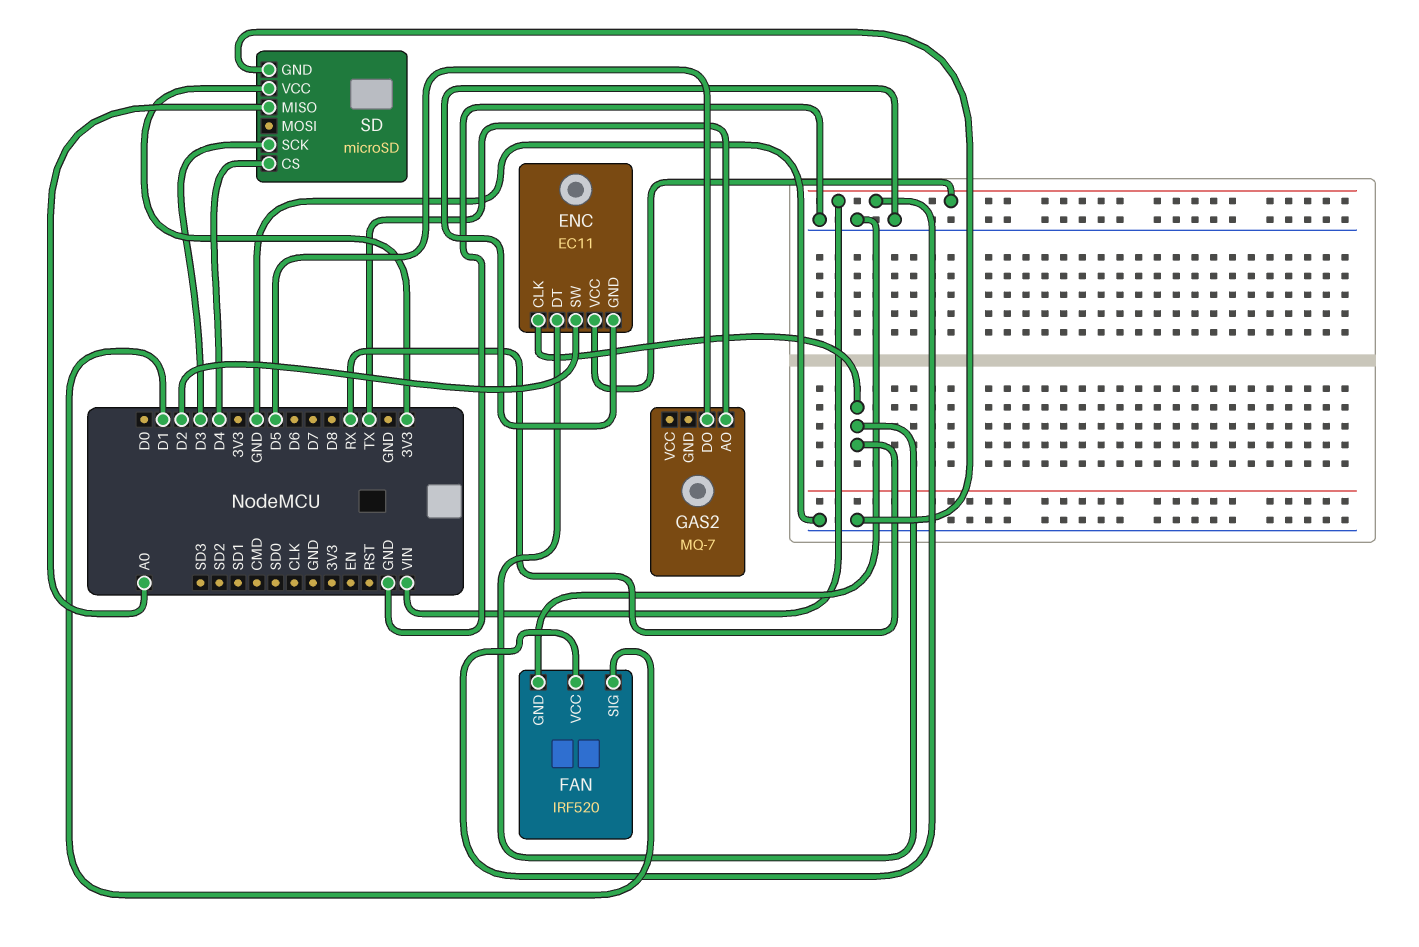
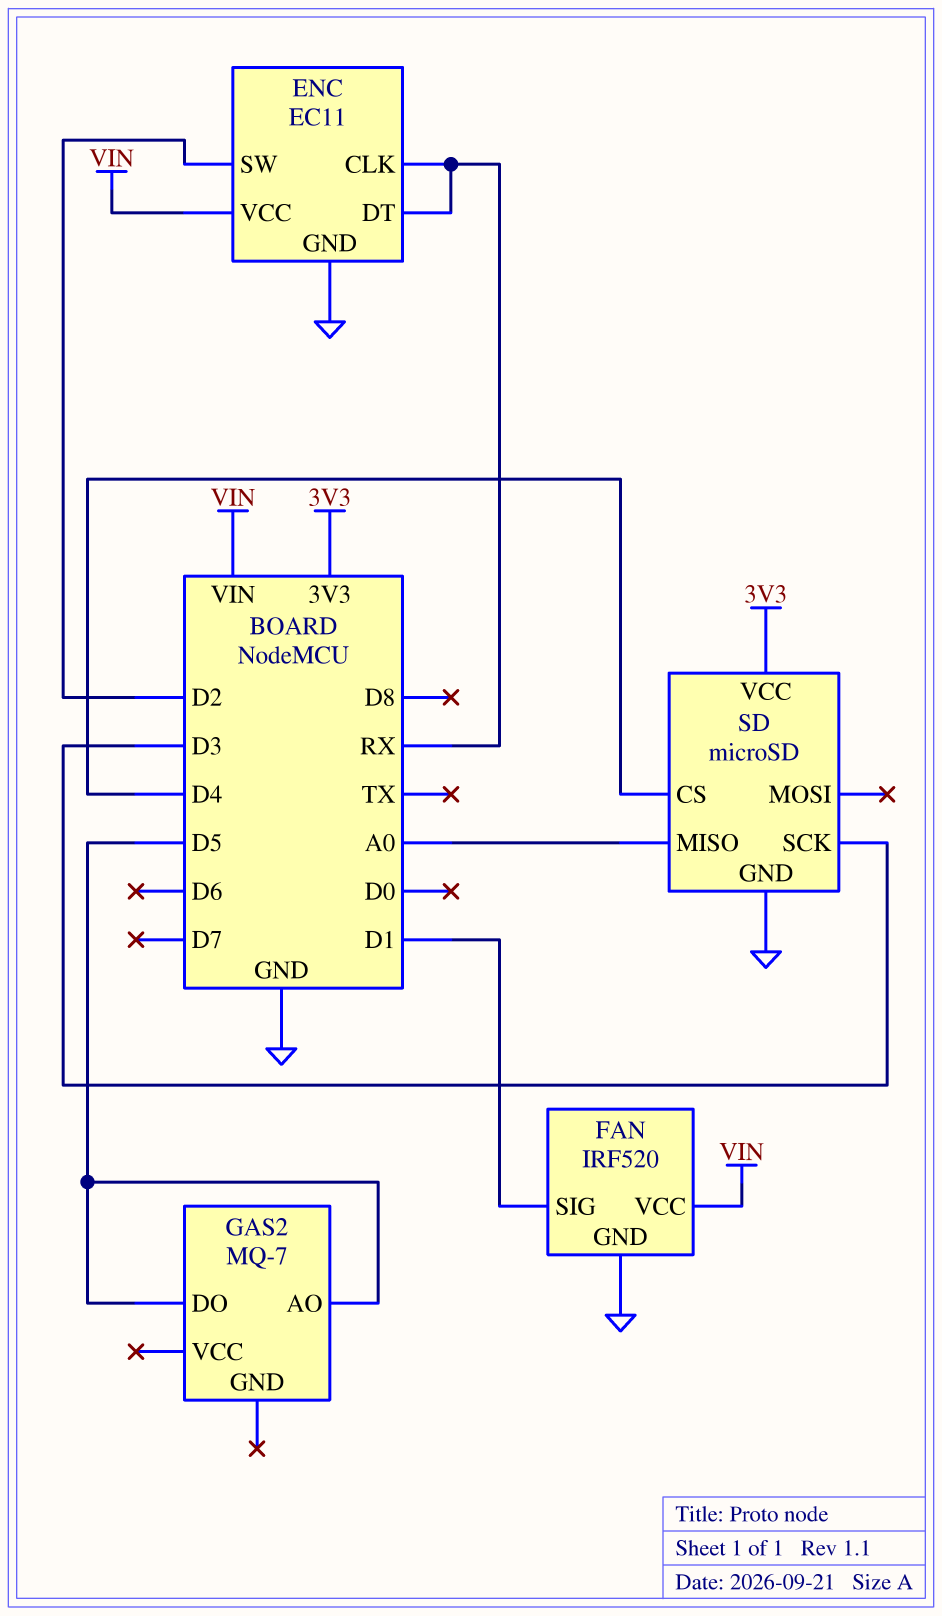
GAS2 pin AO: TX -> D5

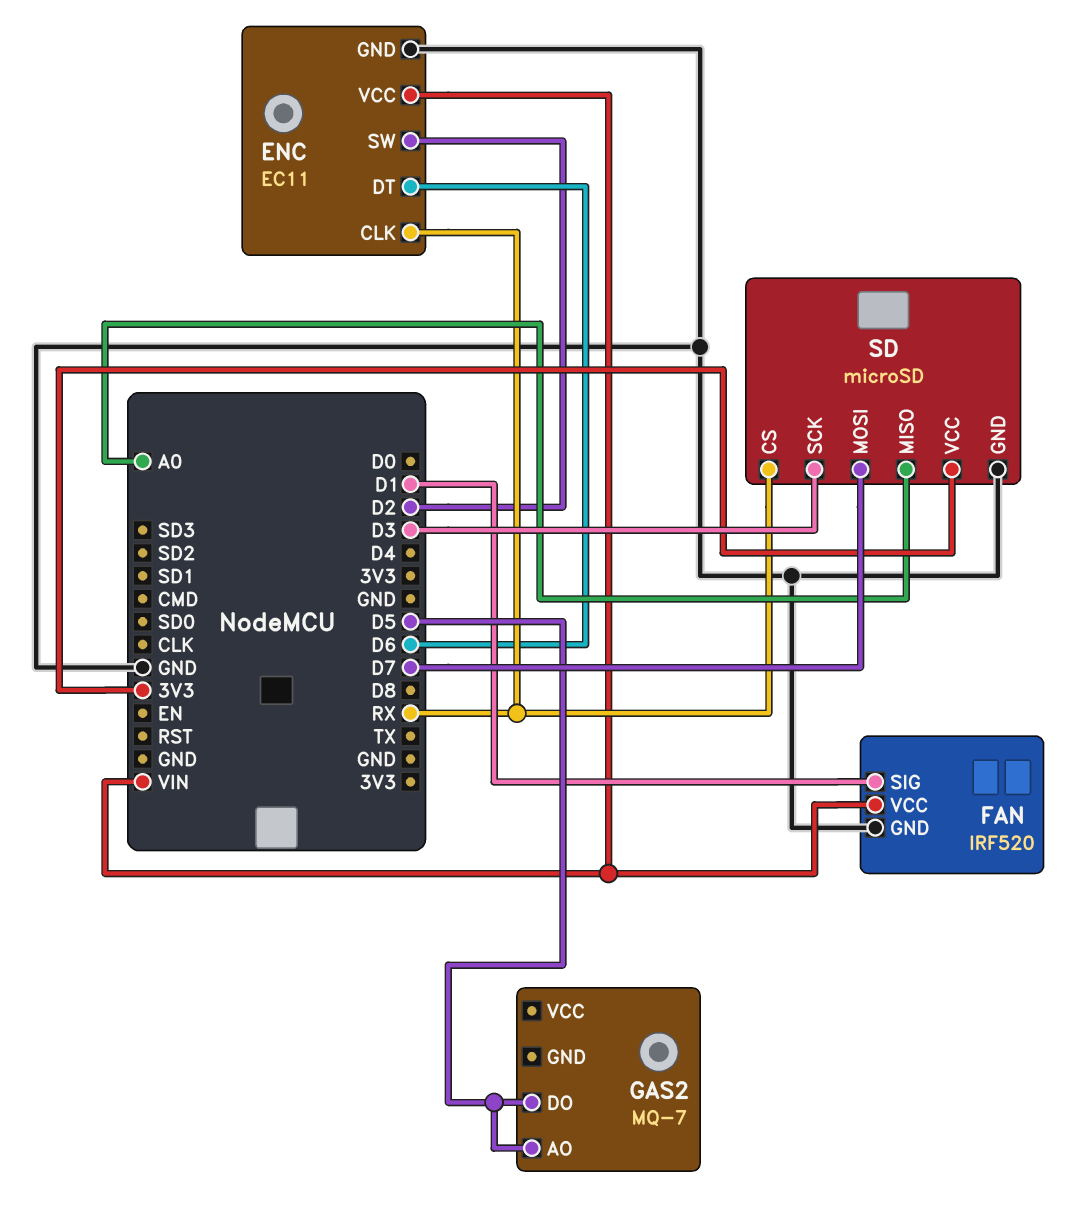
ENC pin DT: RX -> D6
SD pin CS: D4 -> RX
SD pin MOSI: none -> D7

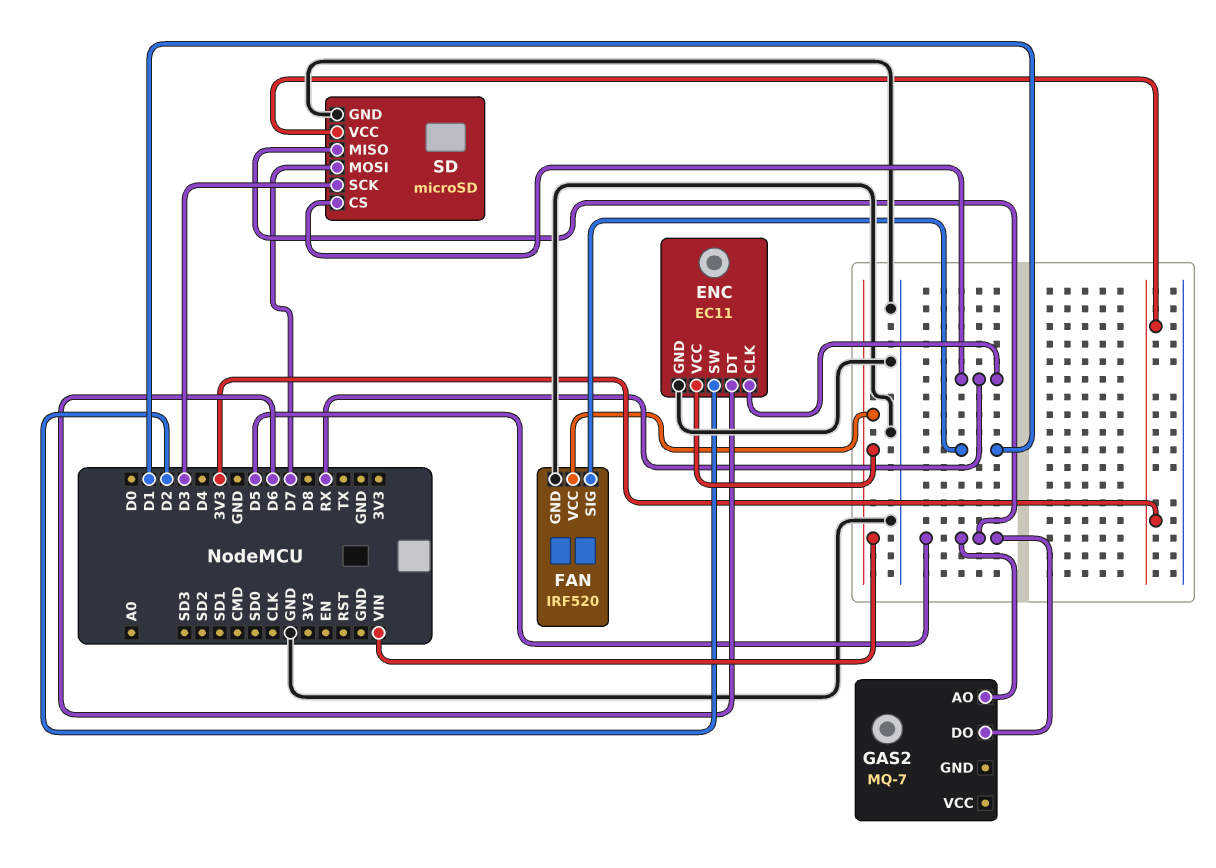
SD pin MISO: A0 -> D5

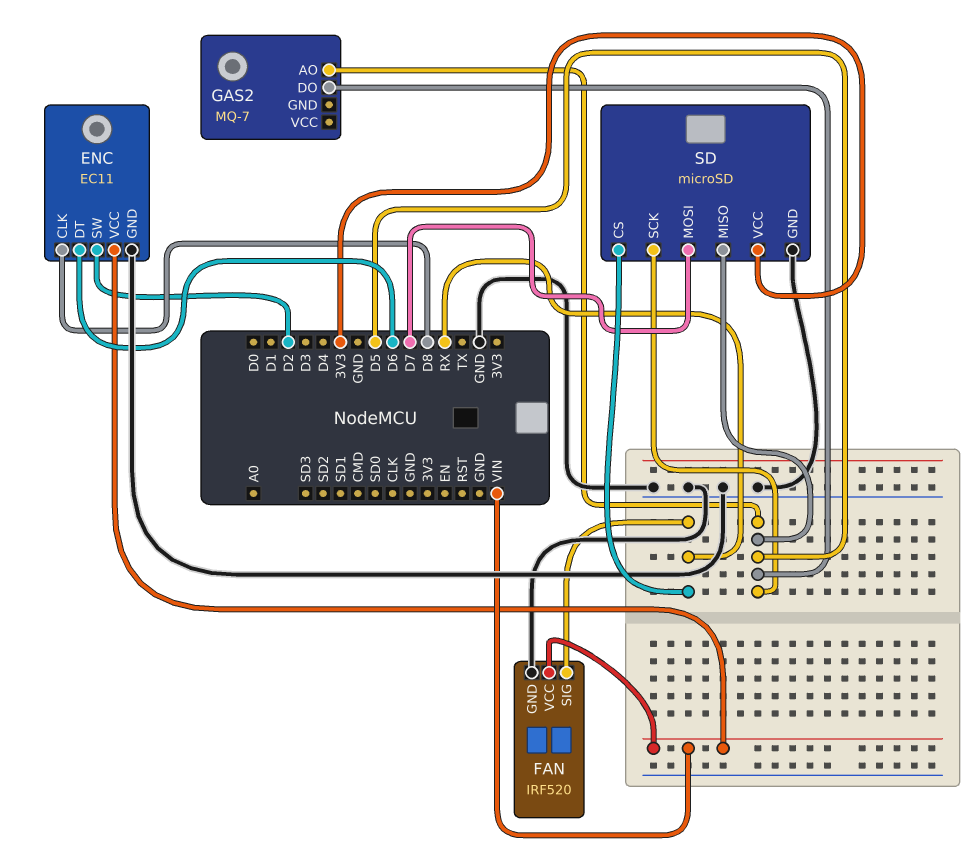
ENC pin CLK: RX -> D8
FAN pin SIG: D1 -> RX
SD pin SCK: D3 -> D5

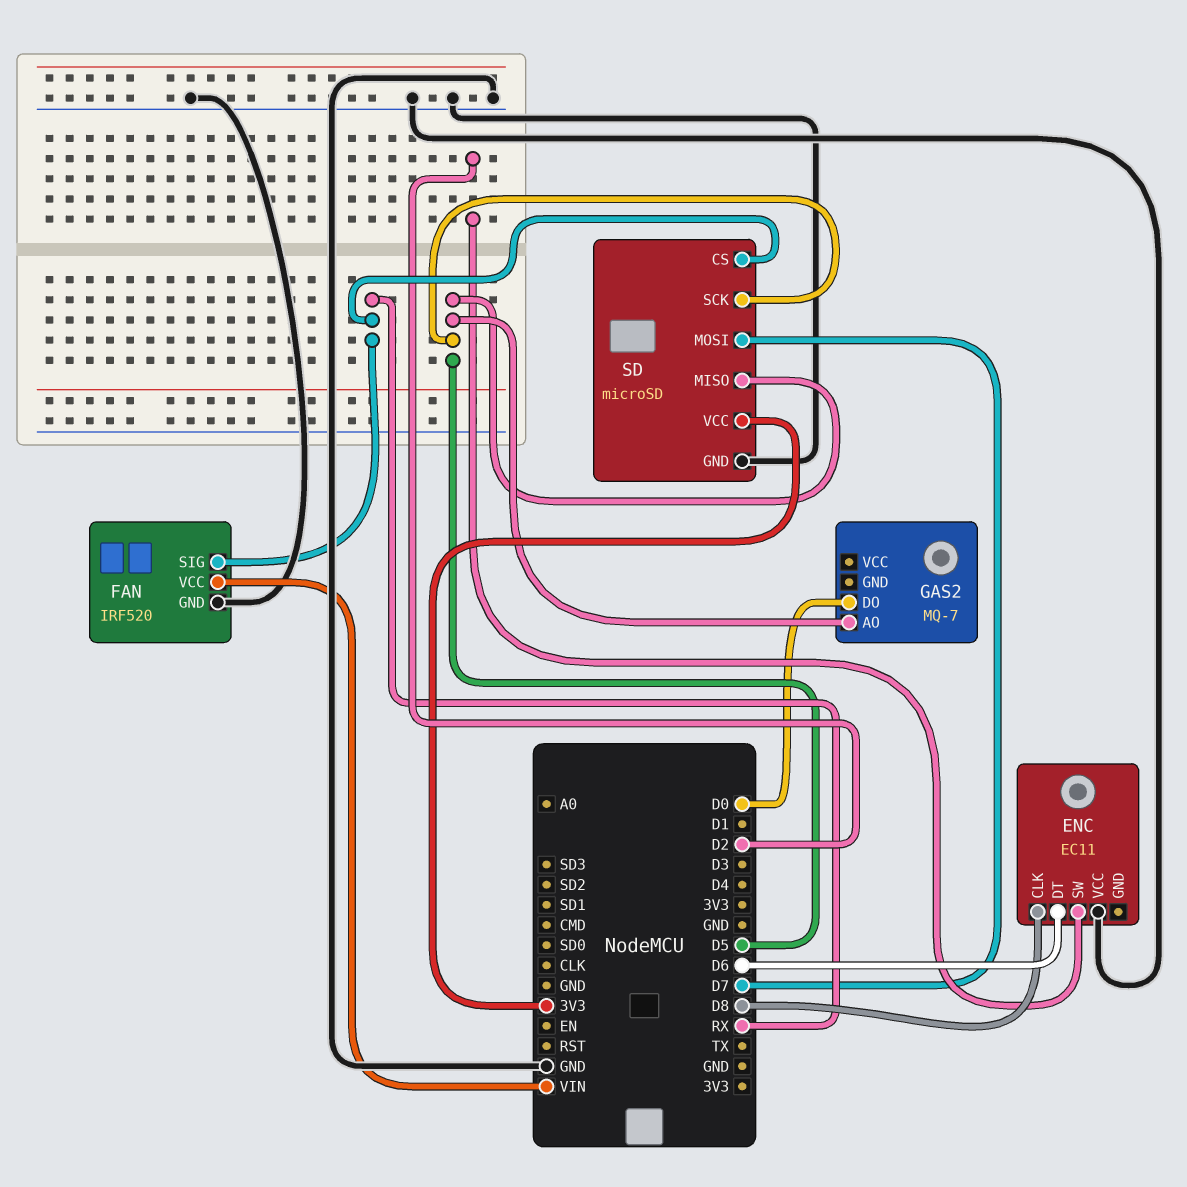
ENC pin GND: GND -> none
ENC pin VCC: VIN -> GND
GAS2 pin DO: D5 -> D0

